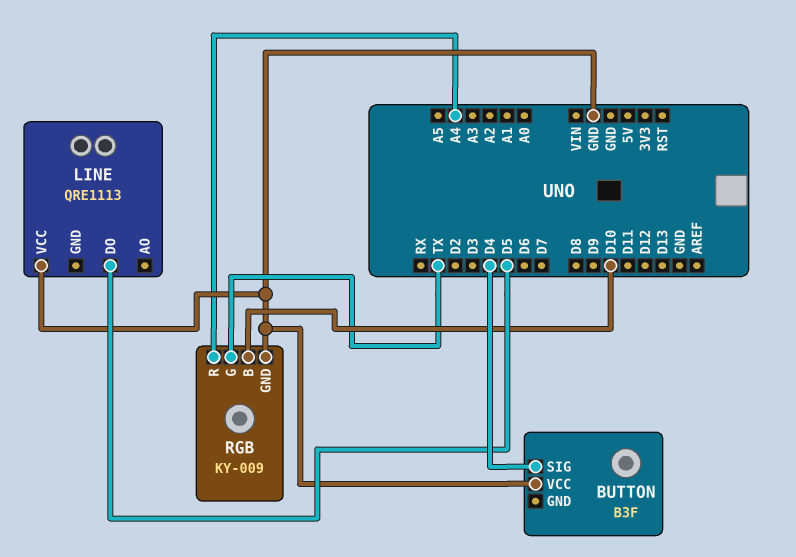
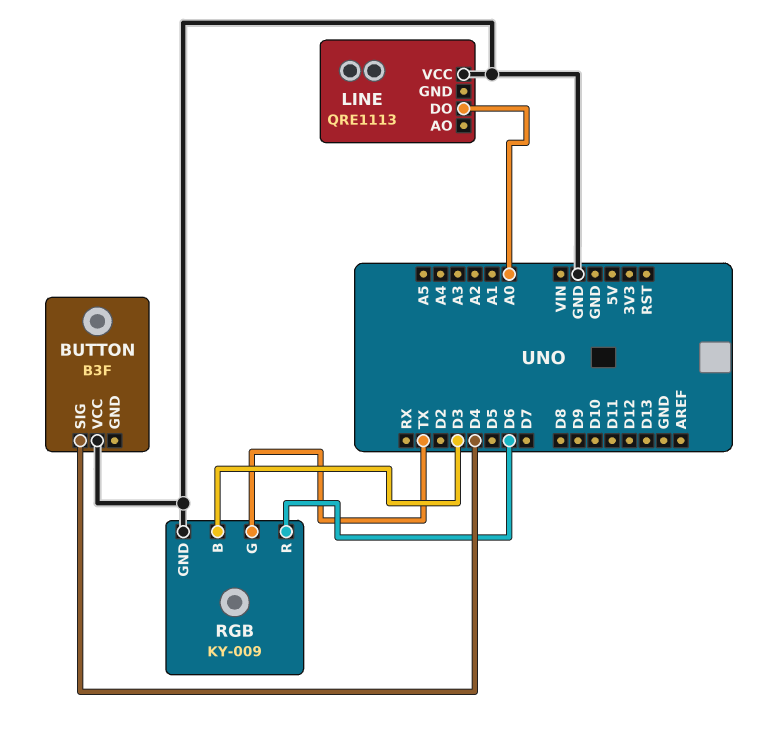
LINE pin DO: D5 -> A0
RGB pin B: D10 -> D3
RGB pin R: A4 -> D6

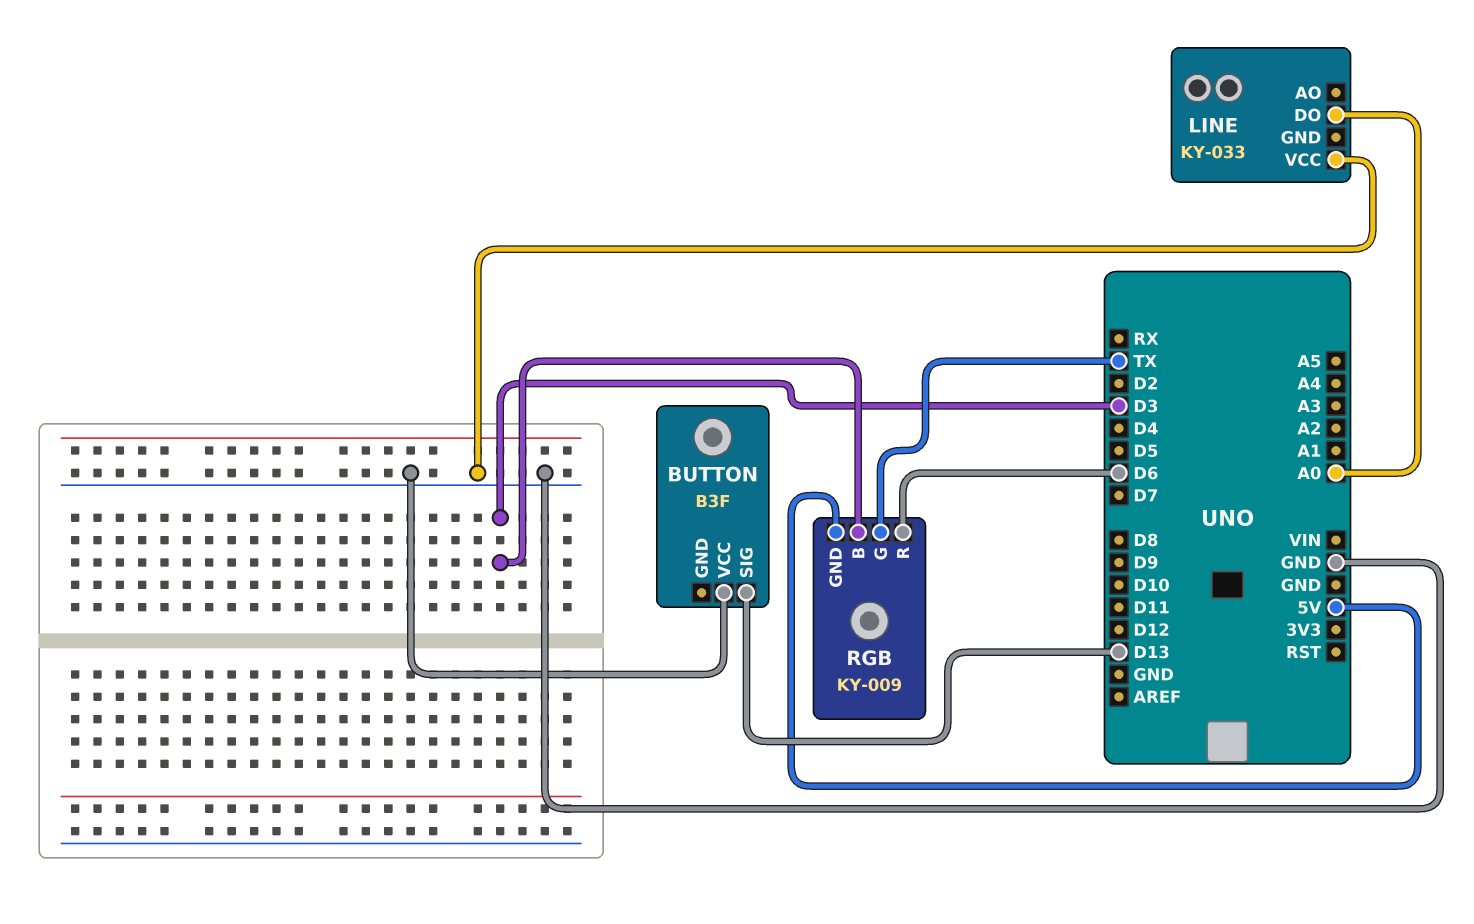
BUTTON pin SIG: D4 -> D13
LINE: QRE1113 -> KY-033
RGB pin GND: GND -> 5V

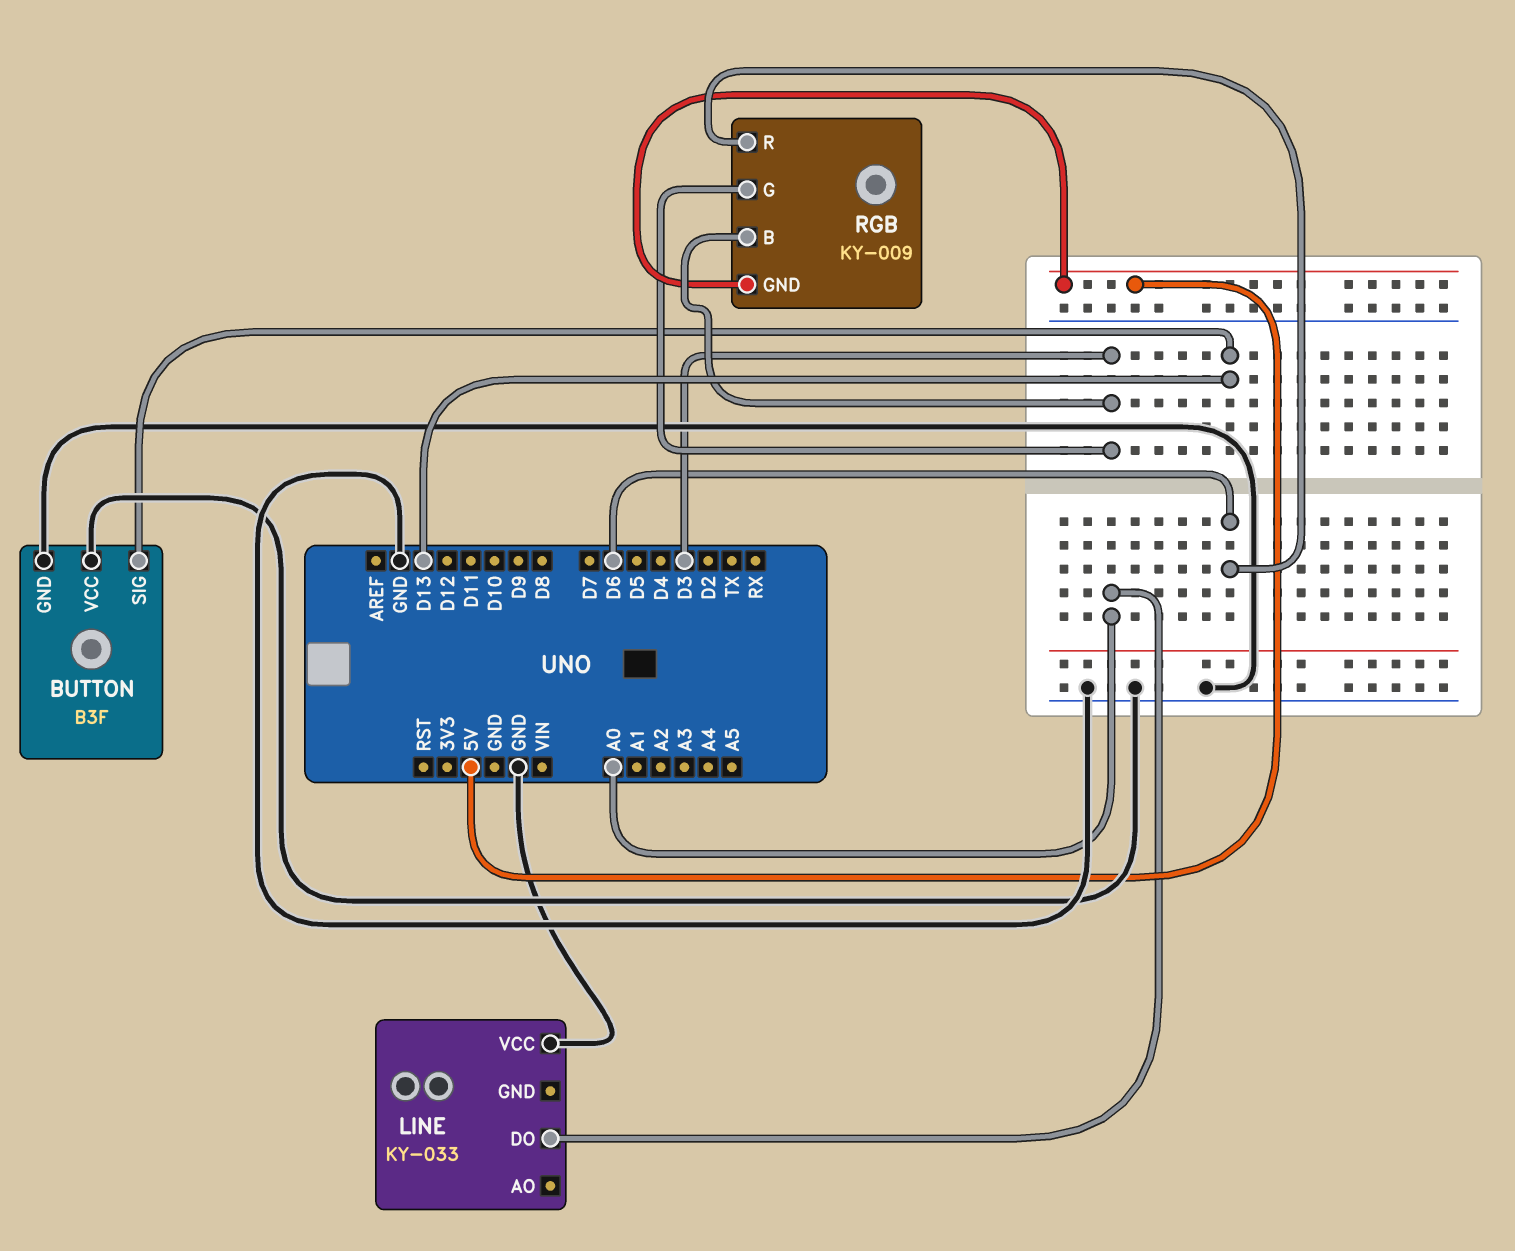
BUTTON pin GND: none -> GND
RGB pin G: TX -> D3

